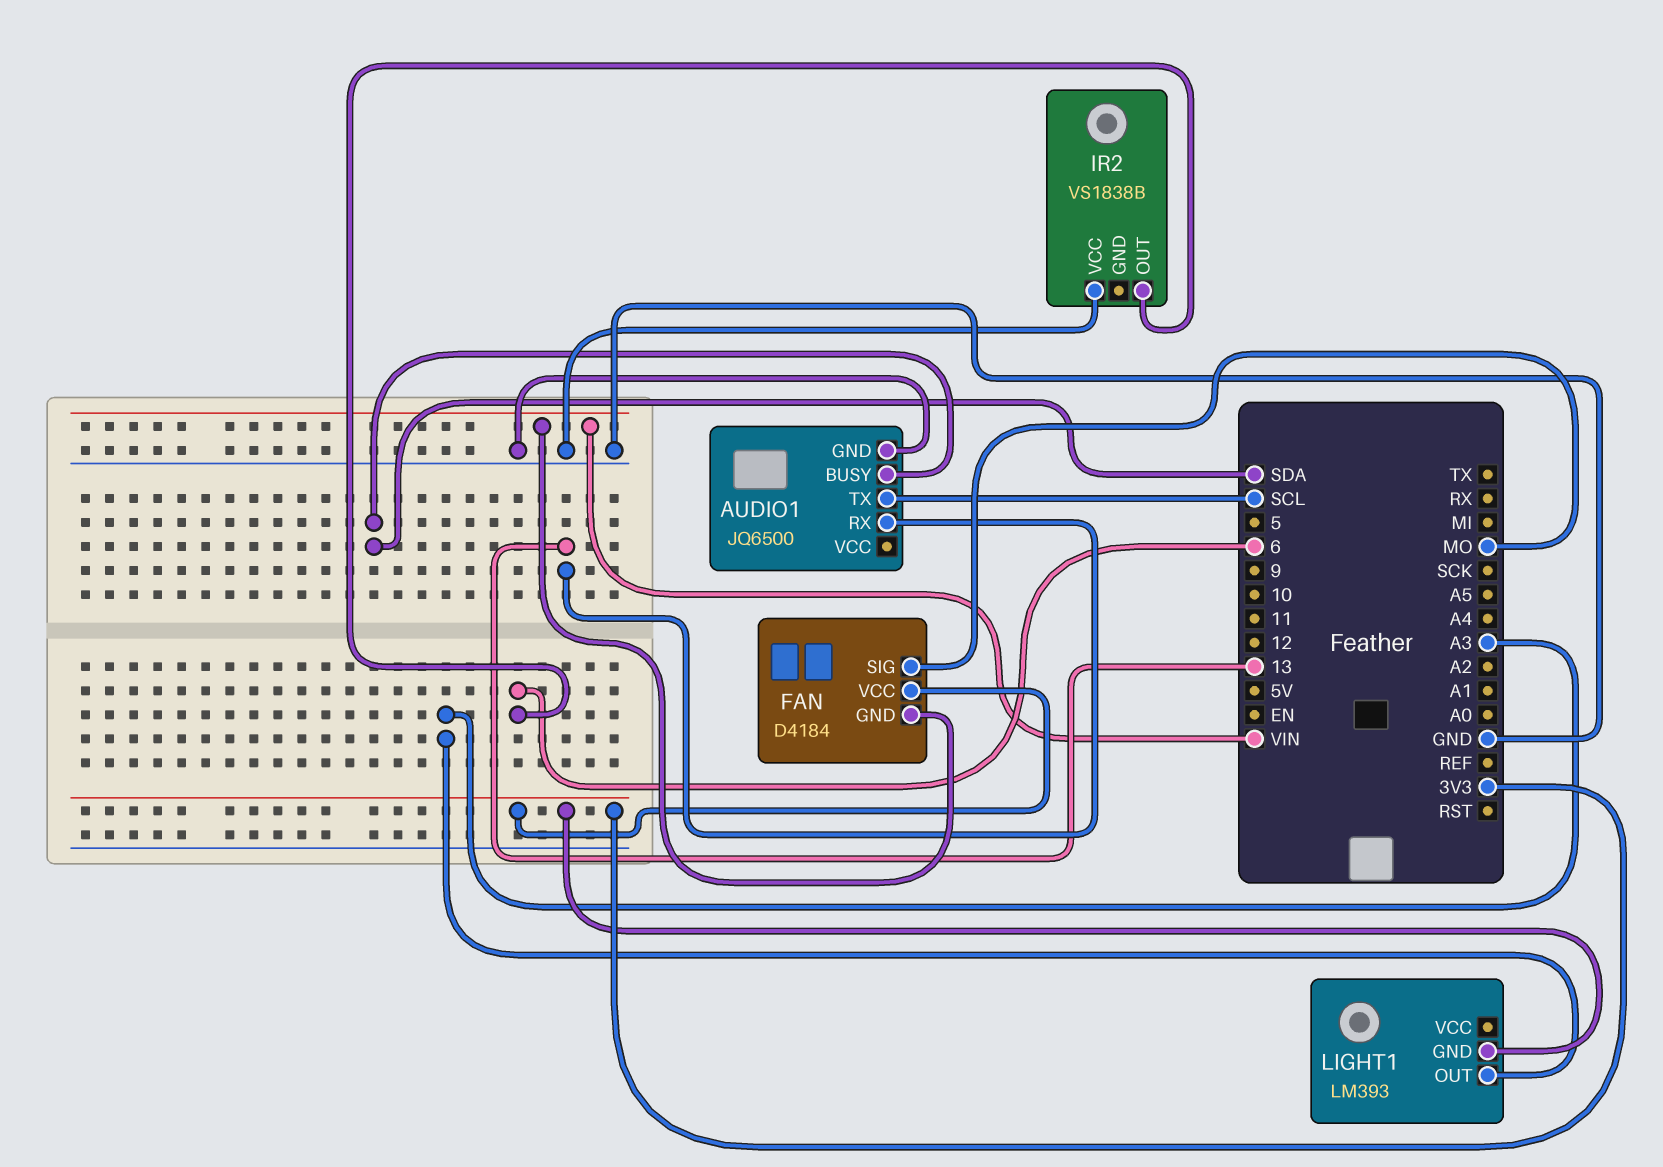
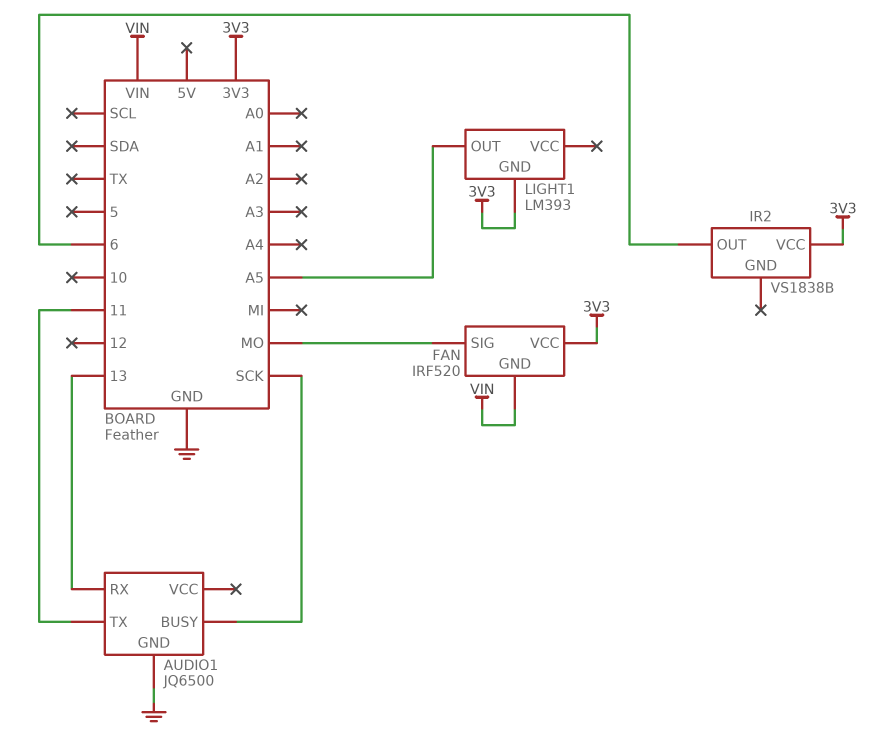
AUDIO1 pin BUSY: SDA -> SCK
AUDIO1 pin TX: SCL -> 11
FAN: D4184 -> IRF520
IR2 pin VCC: GND -> 3V3
LIGHT1 pin OUT: A3 -> A5

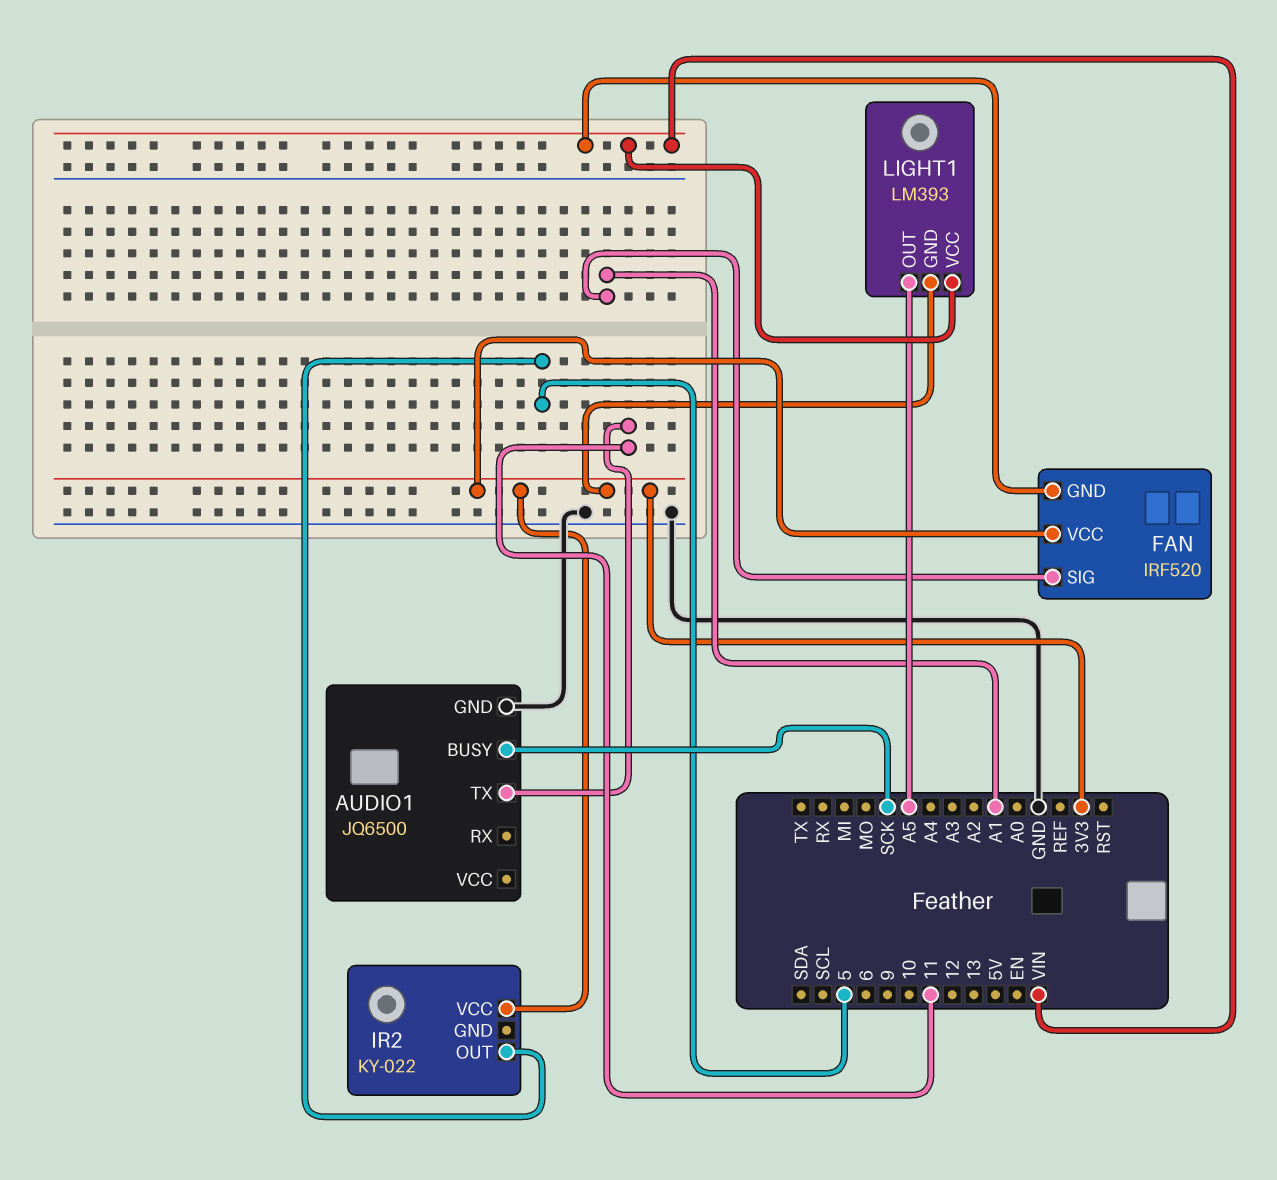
AUDIO1 pin RX: 13 -> none
FAN pin SIG: MO -> A1
IR2: VS1838B -> KY-022
IR2 pin OUT: 6 -> 5
LIGHT1 pin VCC: none -> VIN

